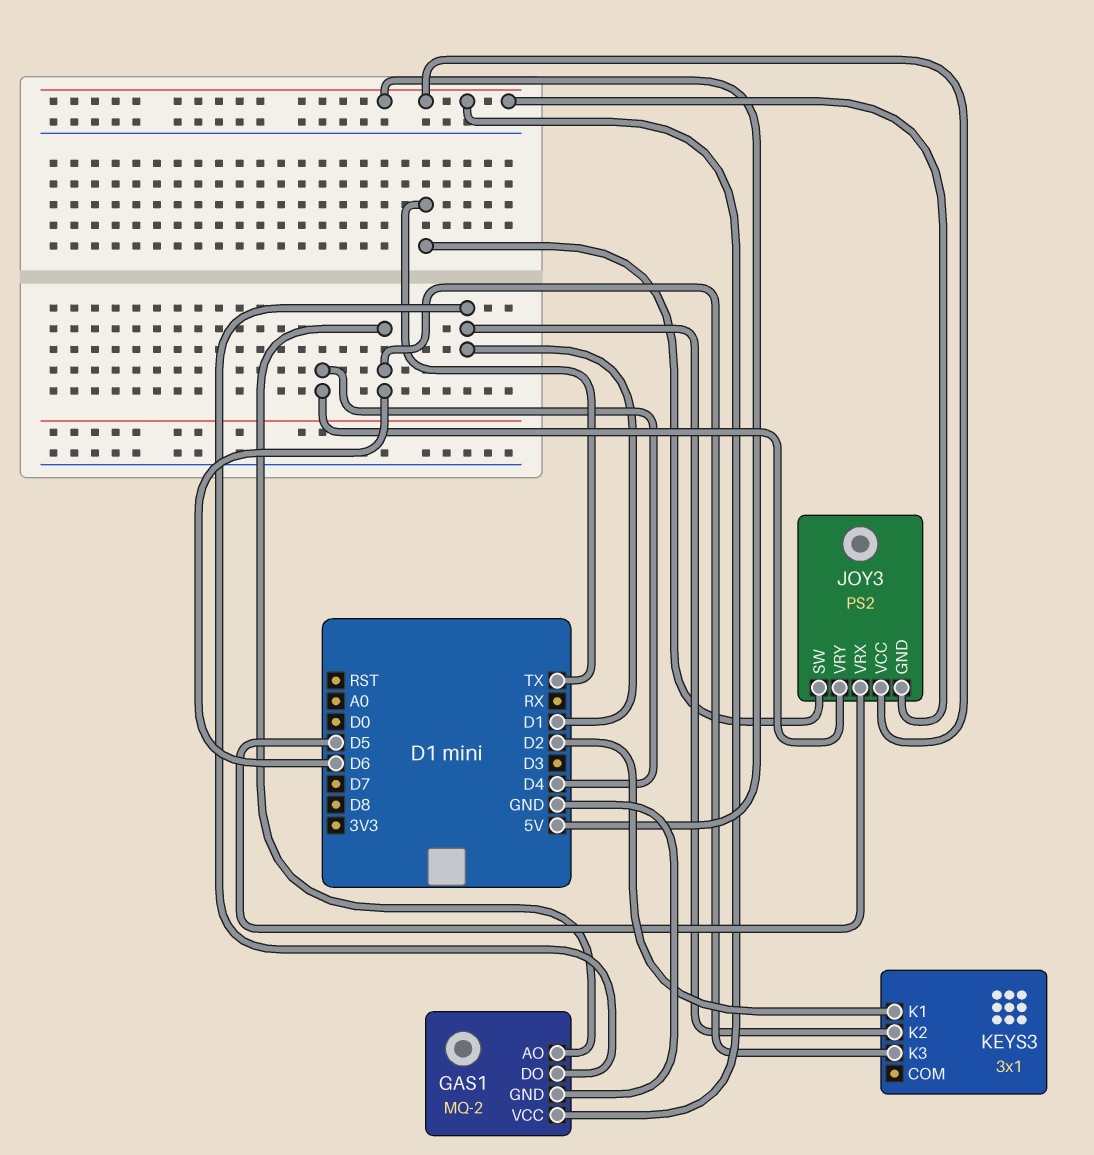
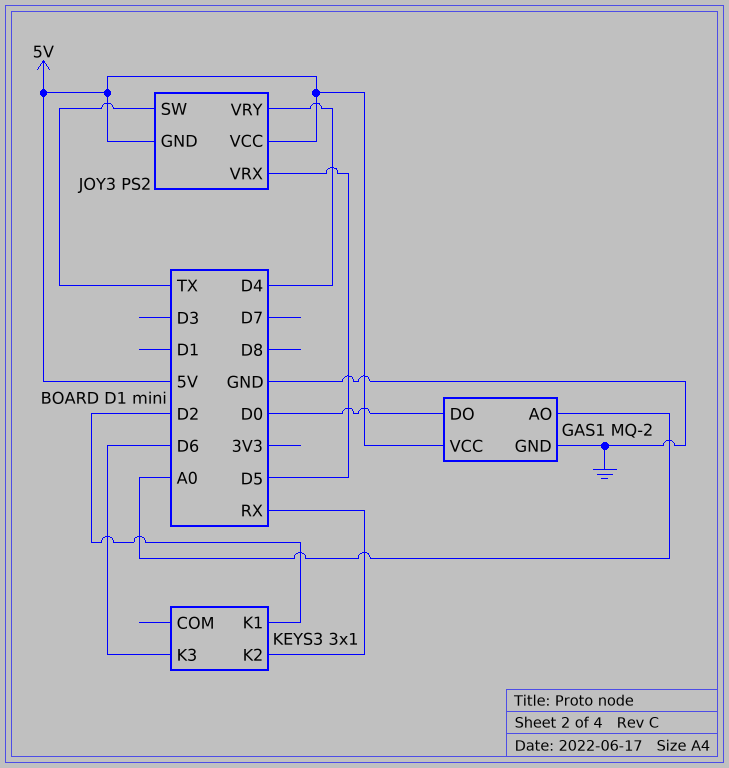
GAS1 pin AO: D6 -> A0
GAS1 pin DO: D1 -> D0
KEYS3 pin K2: D1 -> RX

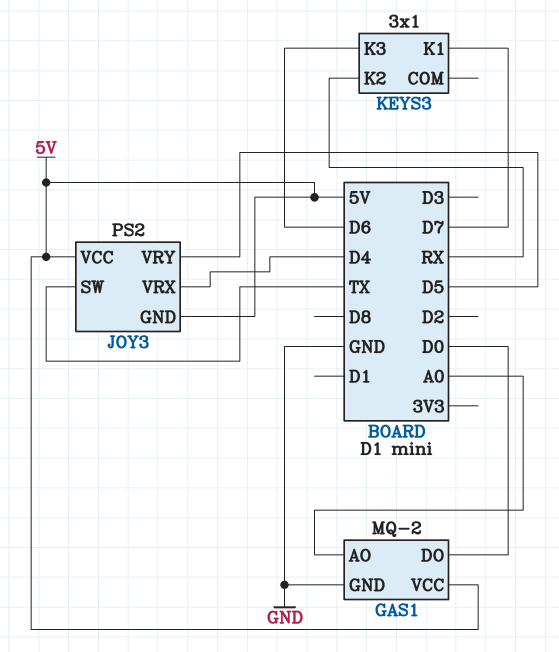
JOY3 pin VRX: D5 -> D4
JOY3 pin VRY: D4 -> D5
KEYS3 pin K1: D2 -> D7

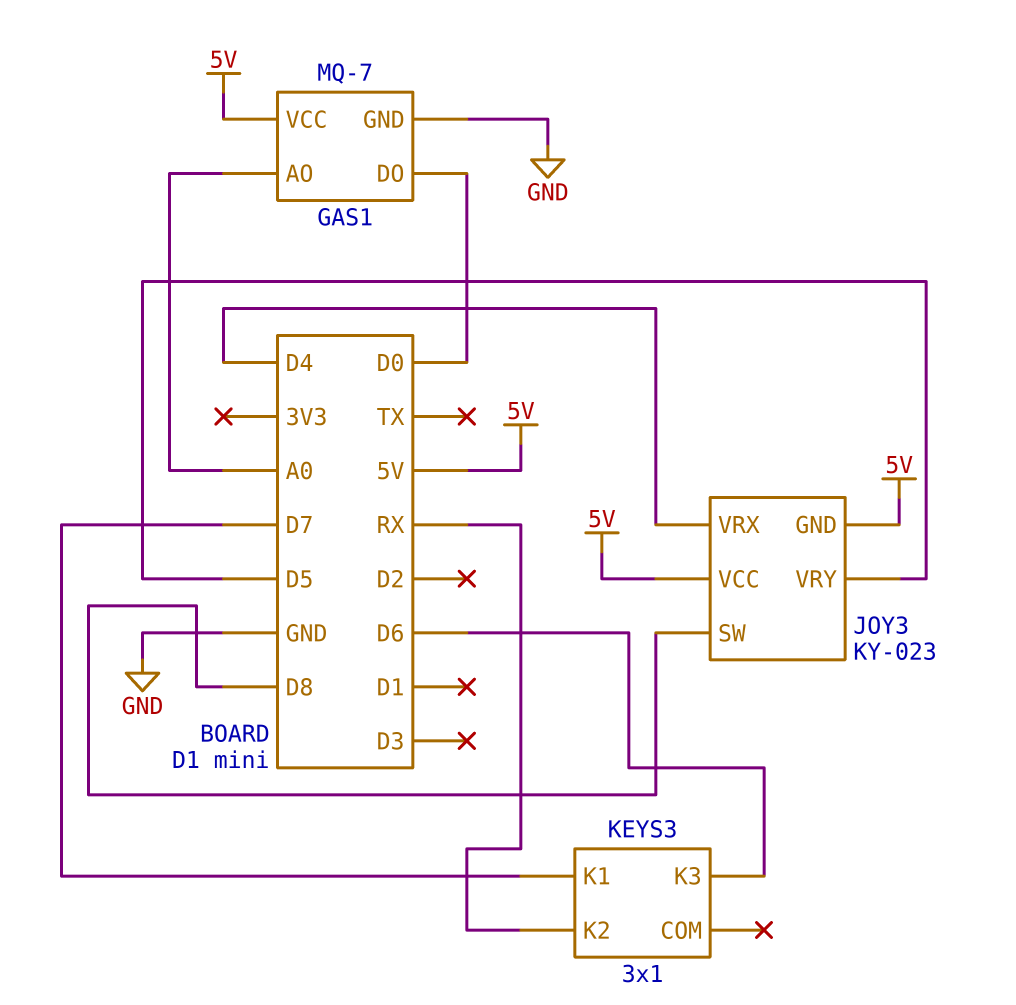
GAS1: MQ-2 -> MQ-7
JOY3: PS2 -> KY-023
JOY3 pin SW: TX -> D8

